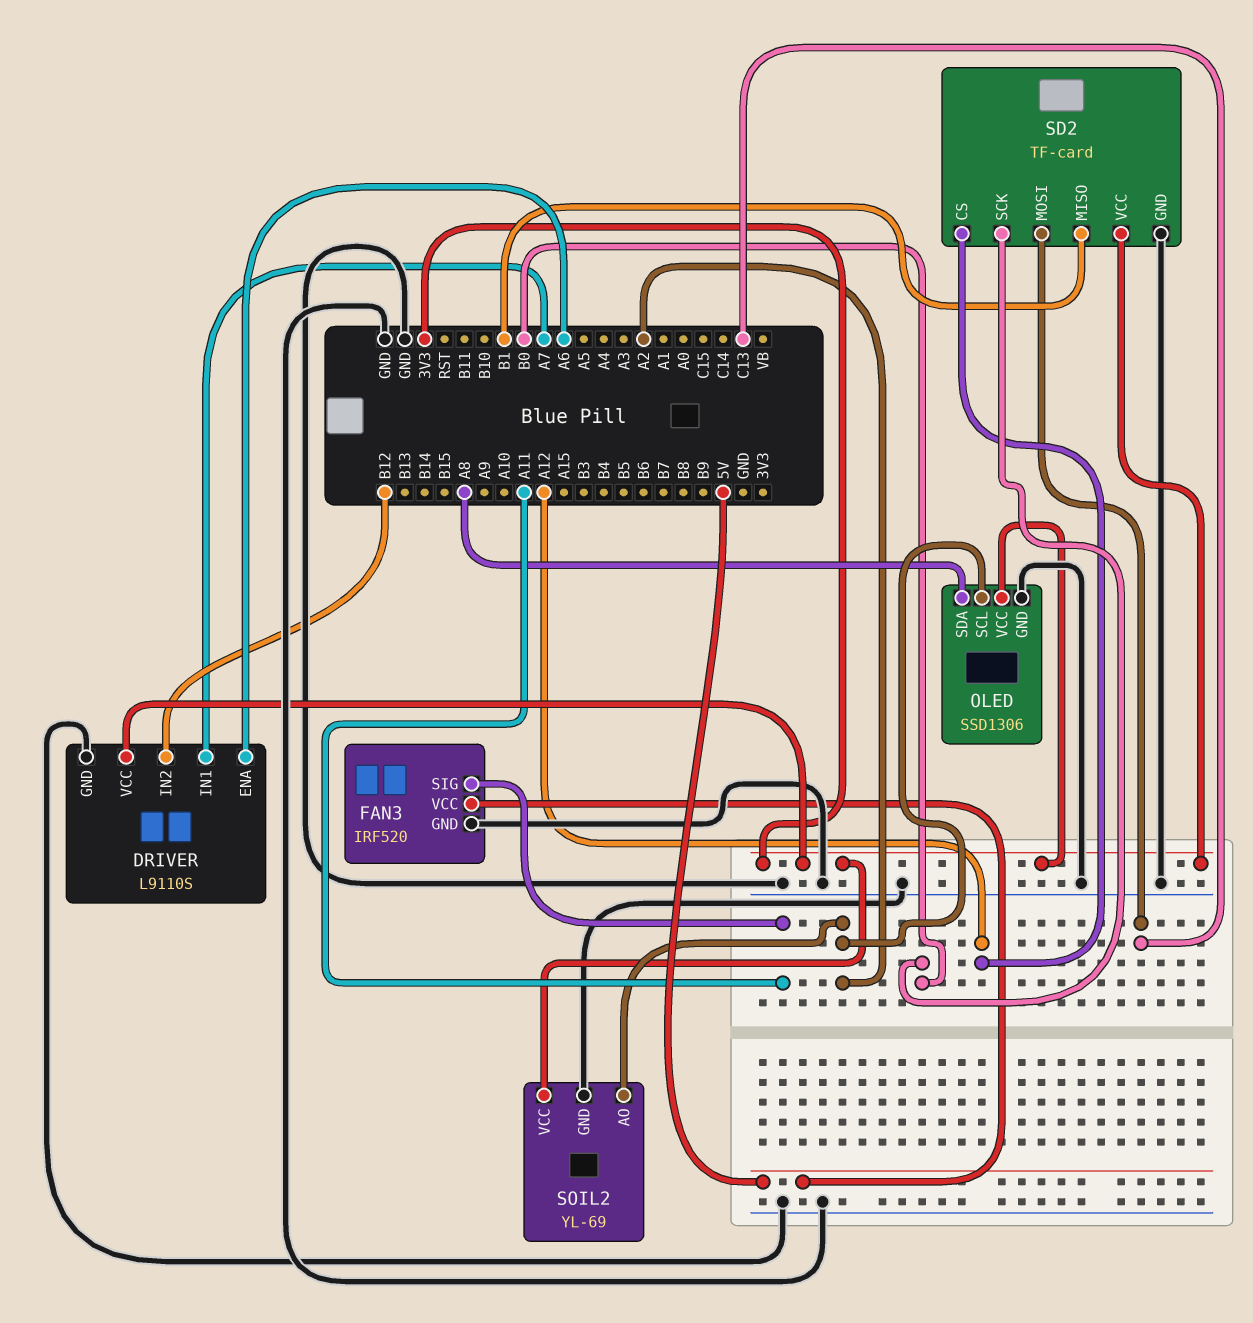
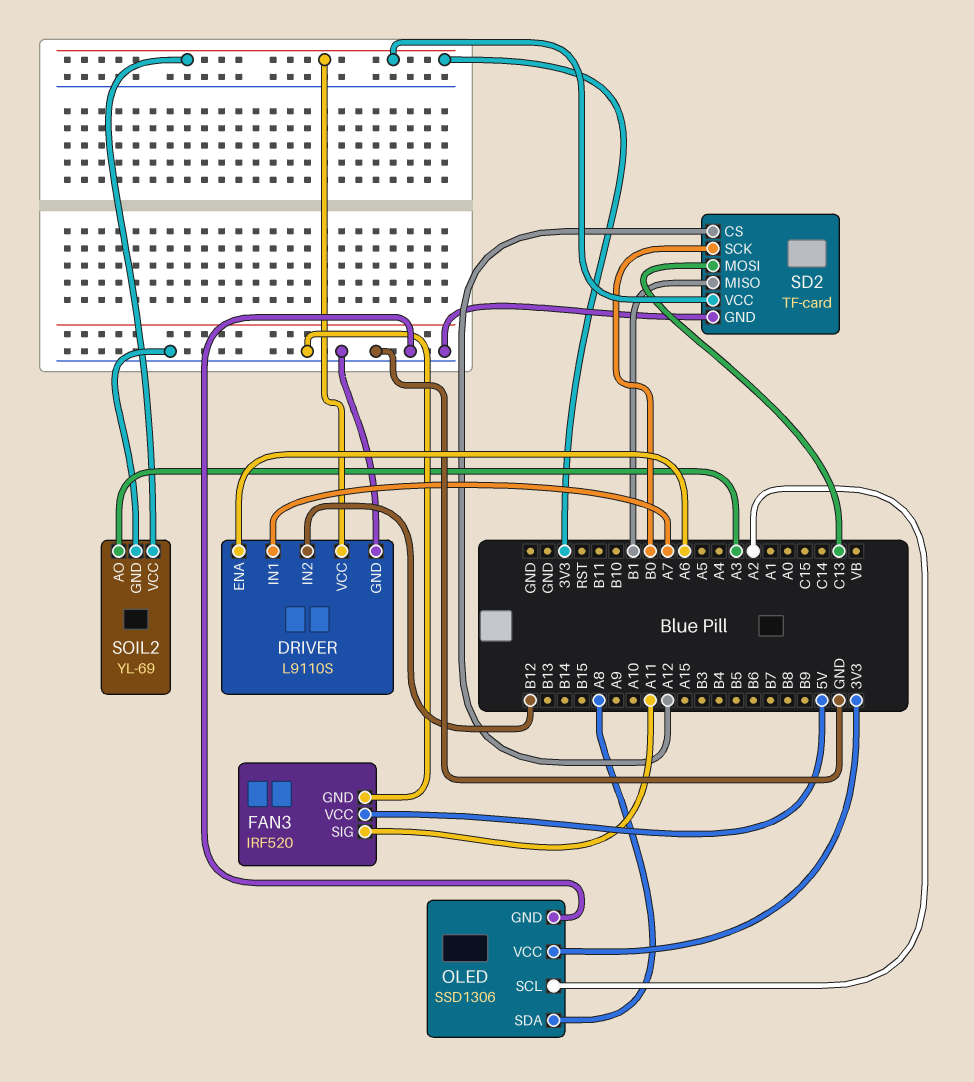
SOIL2 pin AO: A2 -> A3

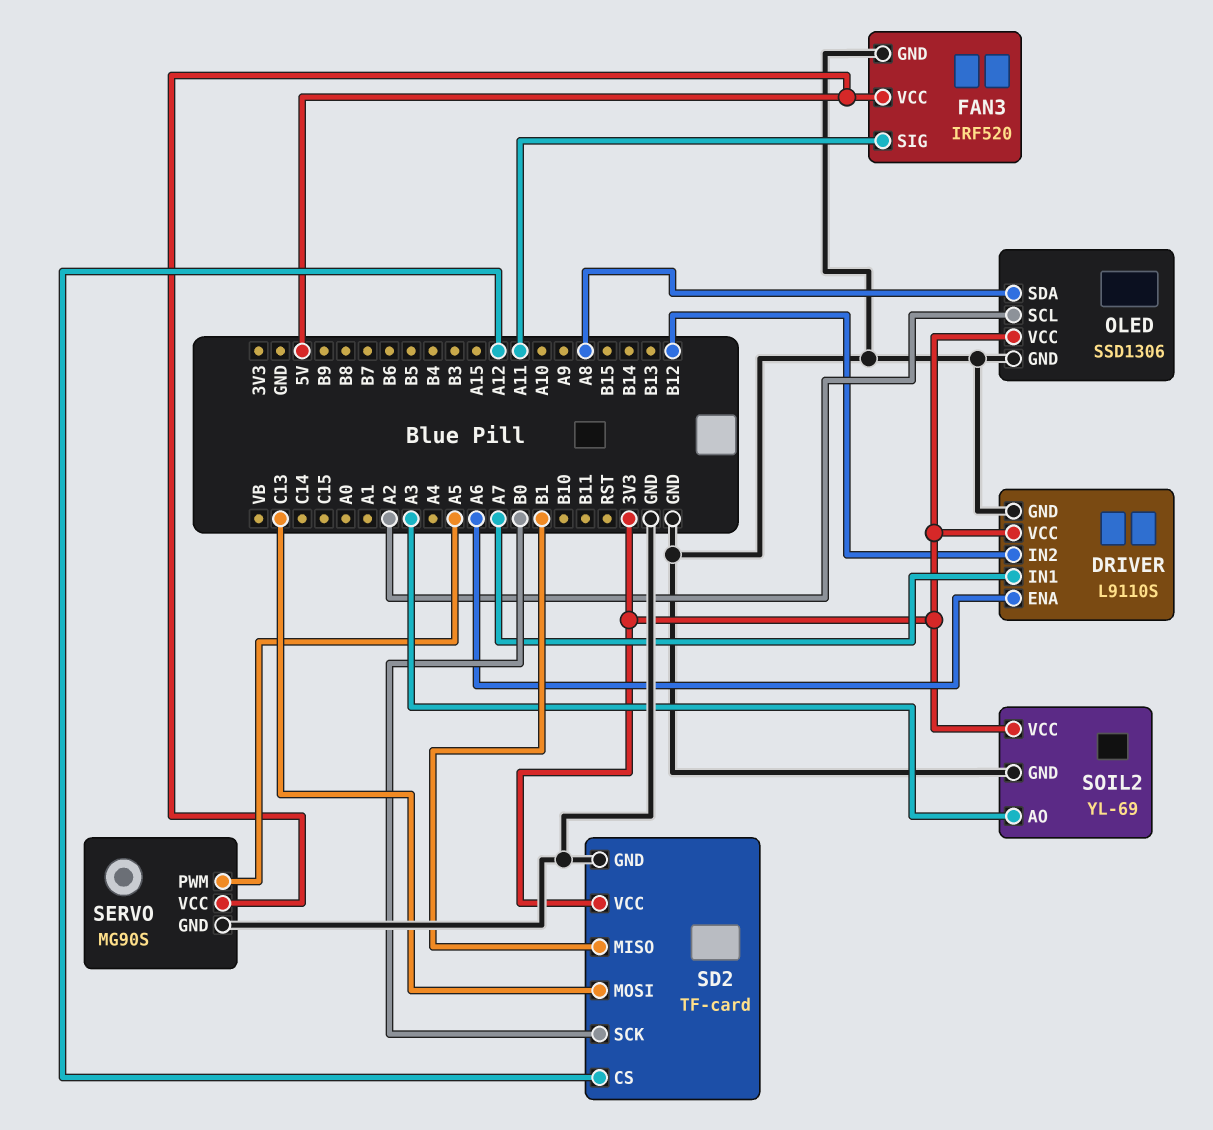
SERVO: none -> MG90S
SERVO pin GND: none -> GND
SERVO pin PWM: none -> A5
SERVO pin VCC: none -> 5V

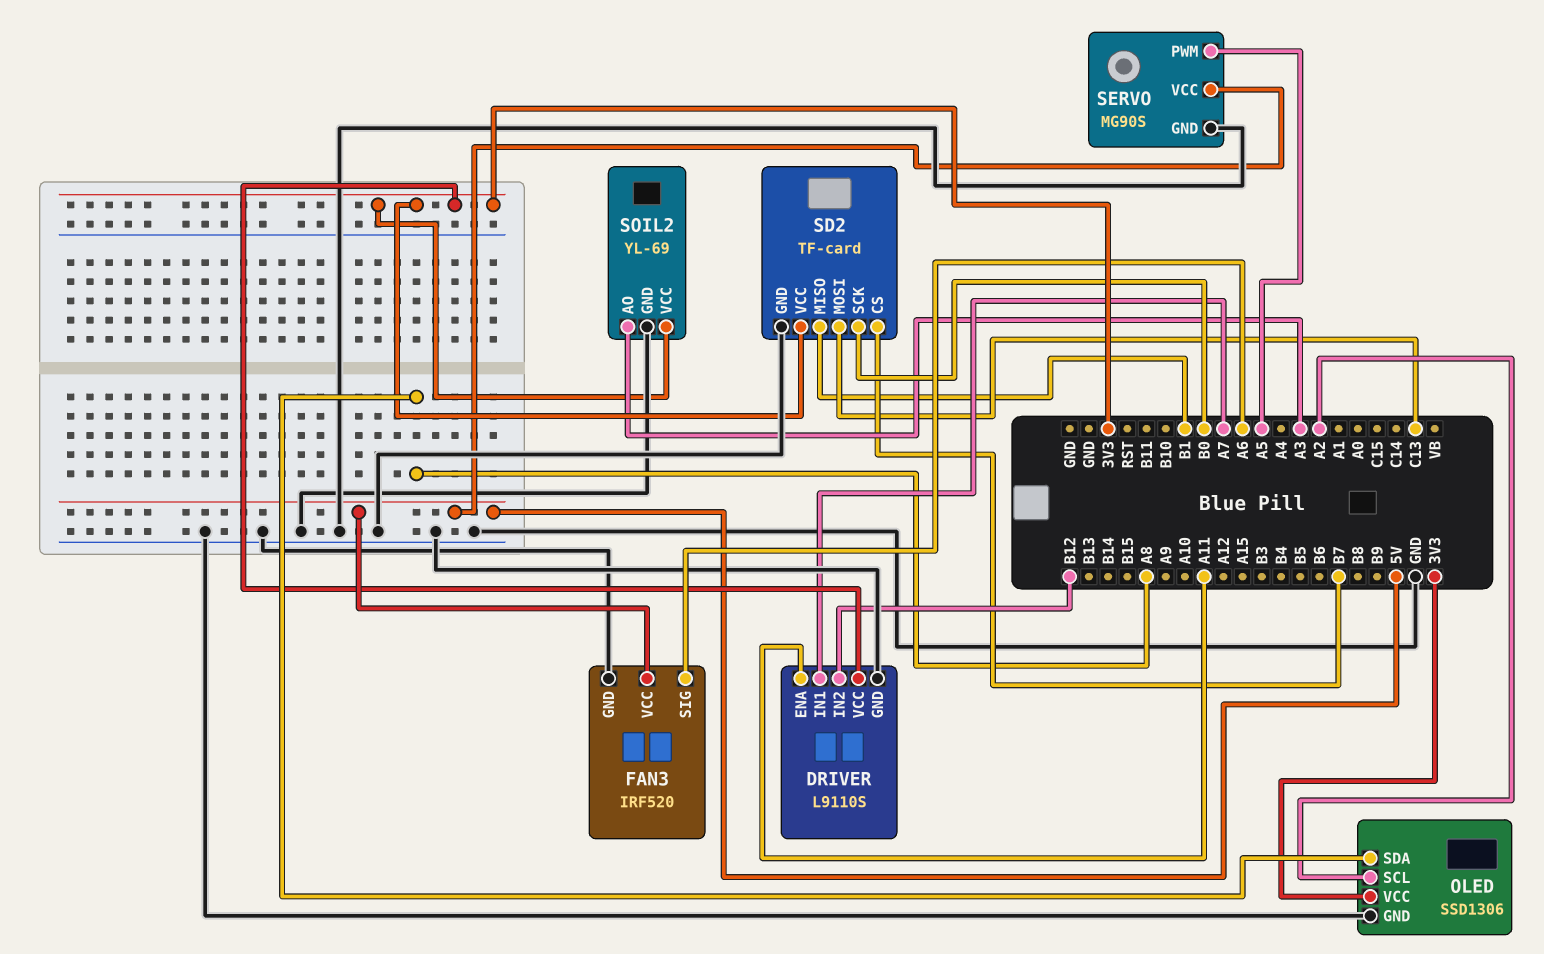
DRIVER pin ENA: A6 -> A11
FAN3 pin SIG: A11 -> A6
SD2 pin CS: A12 -> B7

